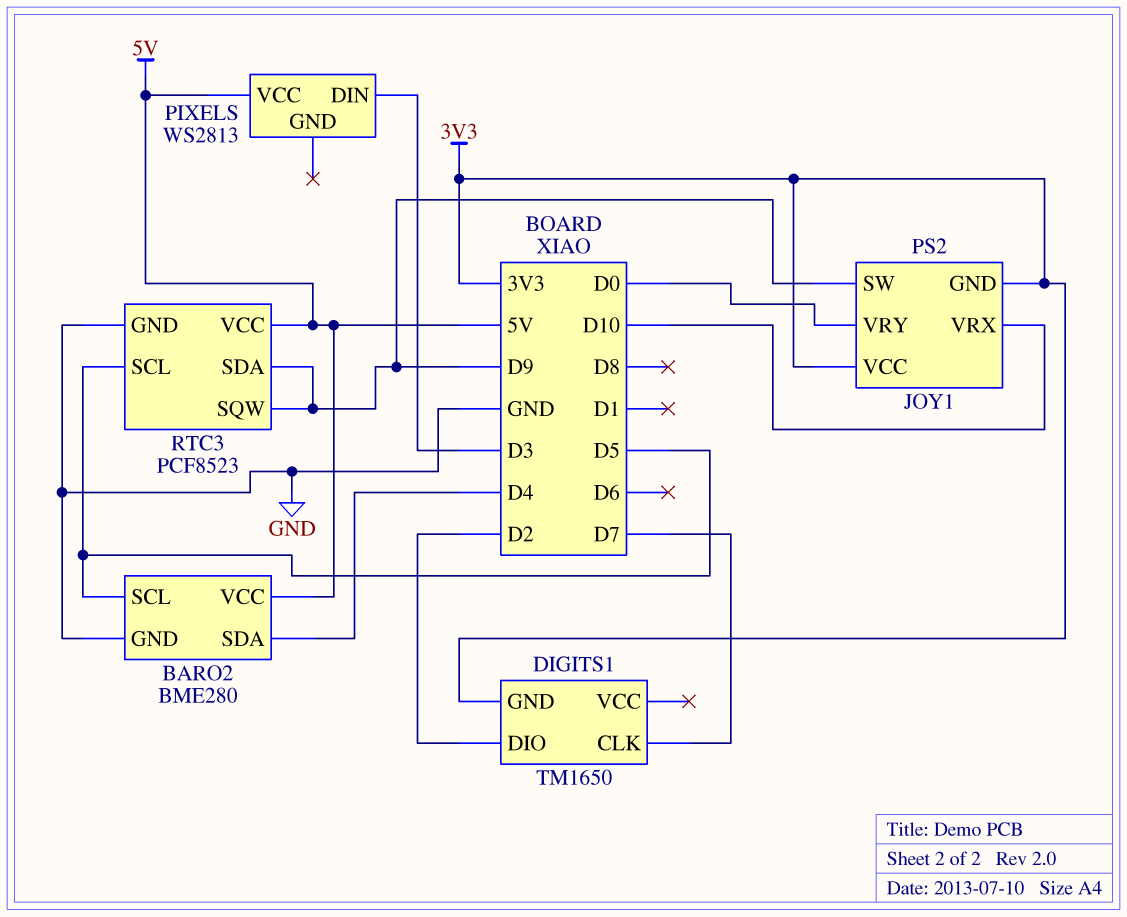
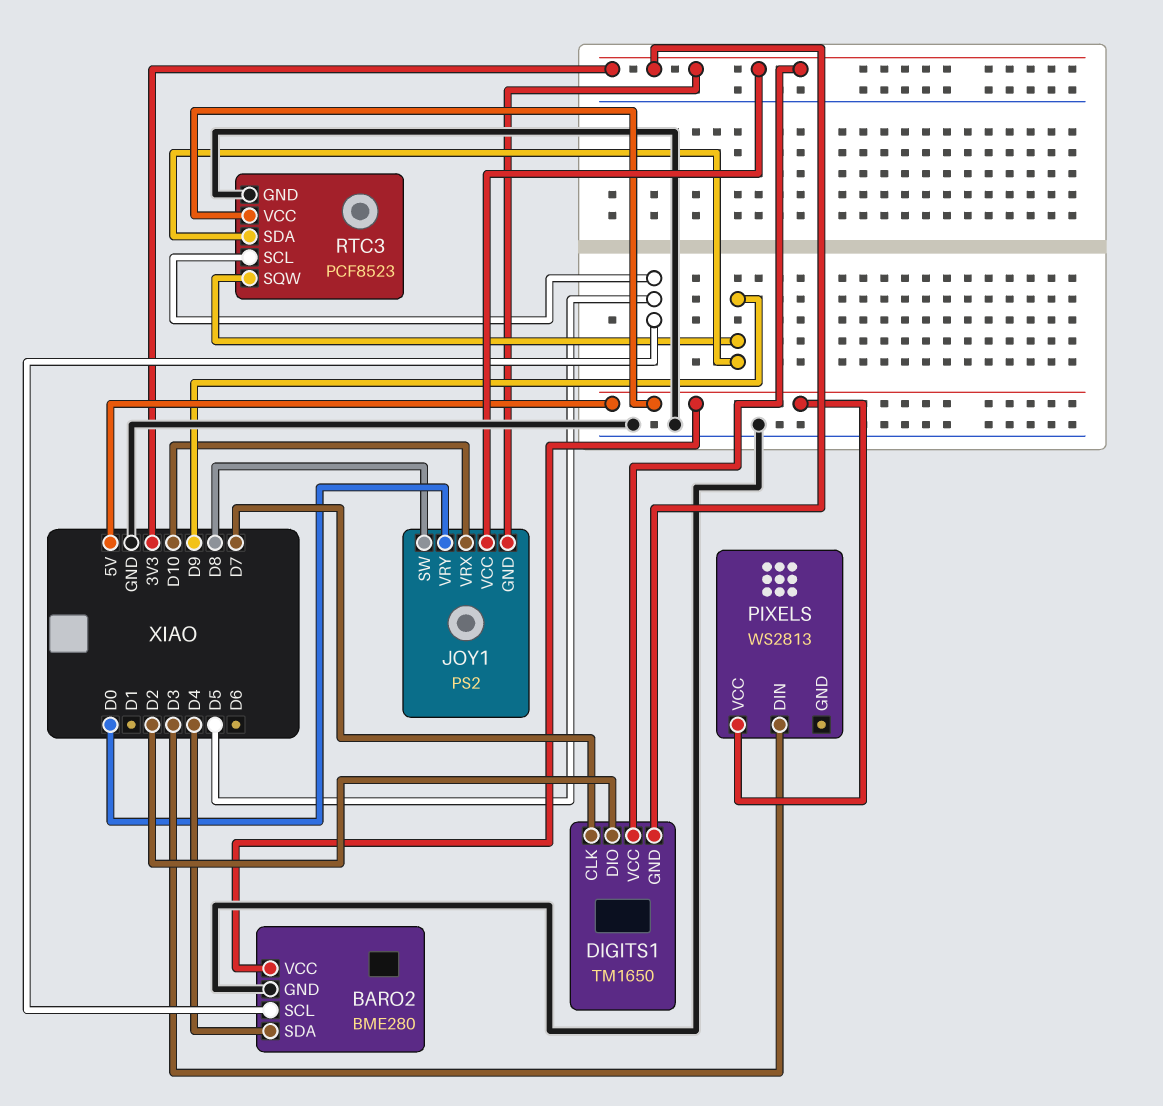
DIGITS1 pin VCC: none -> 3V3
JOY1 pin SW: D9 -> D8

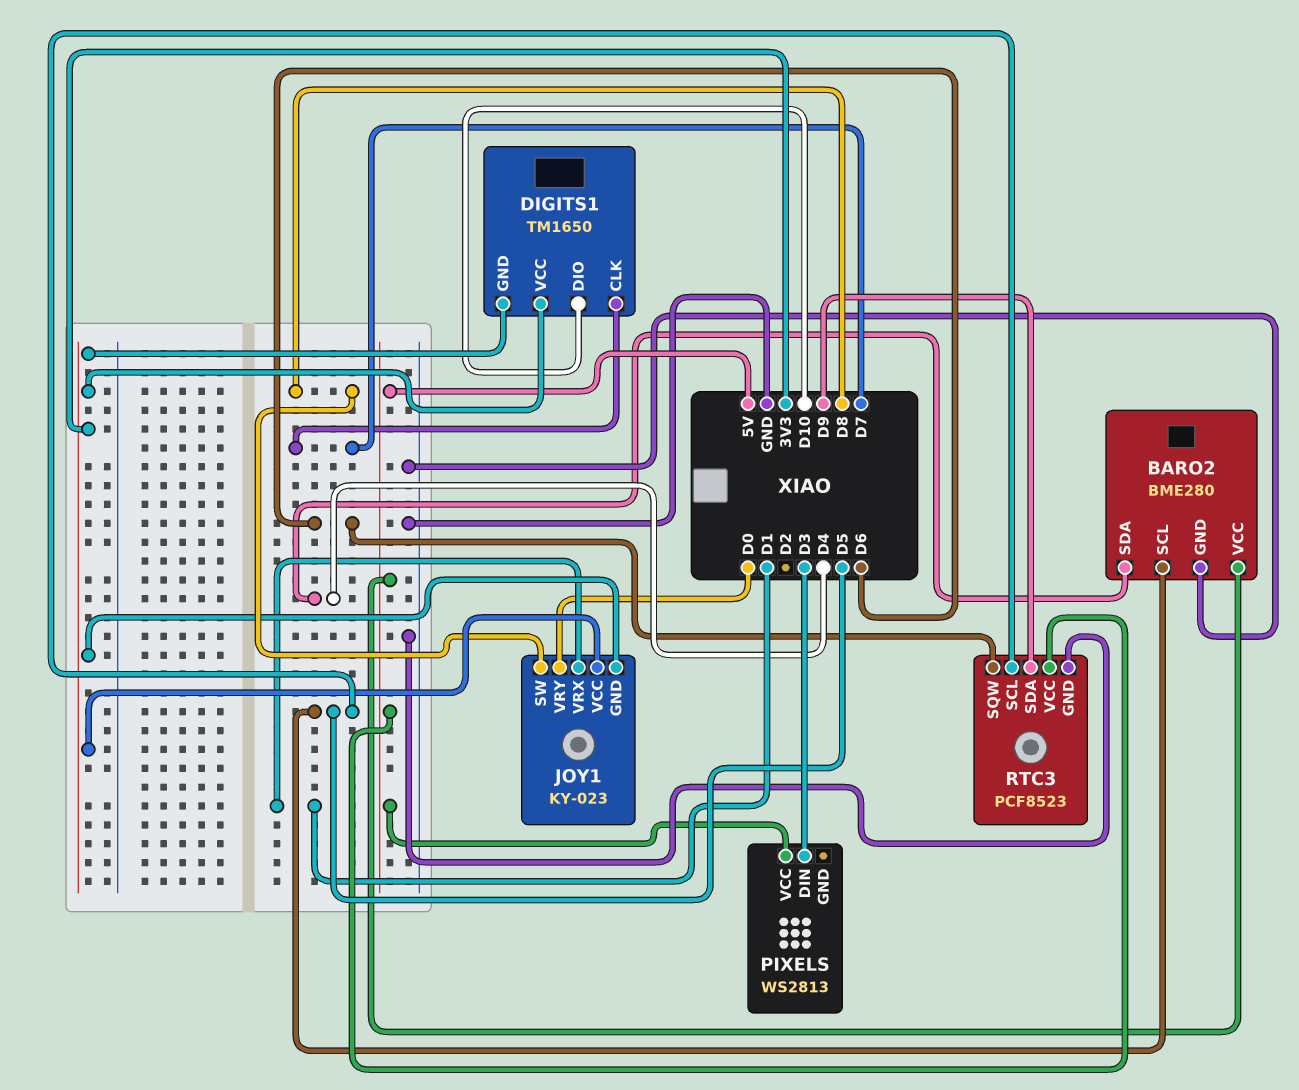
DIGITS1 pin DIO: D2 -> D10
JOY1: PS2 -> KY-023
JOY1 pin VRX: D10 -> D1
RTC3 pin SQW: D9 -> D6

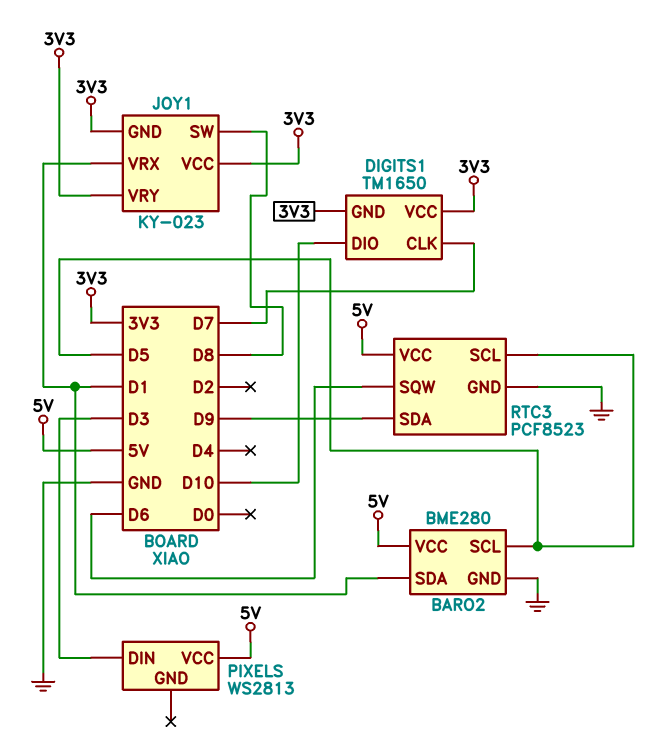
BARO2 pin SDA: D4 -> D1
JOY1 pin VRY: D0 -> 3V3

